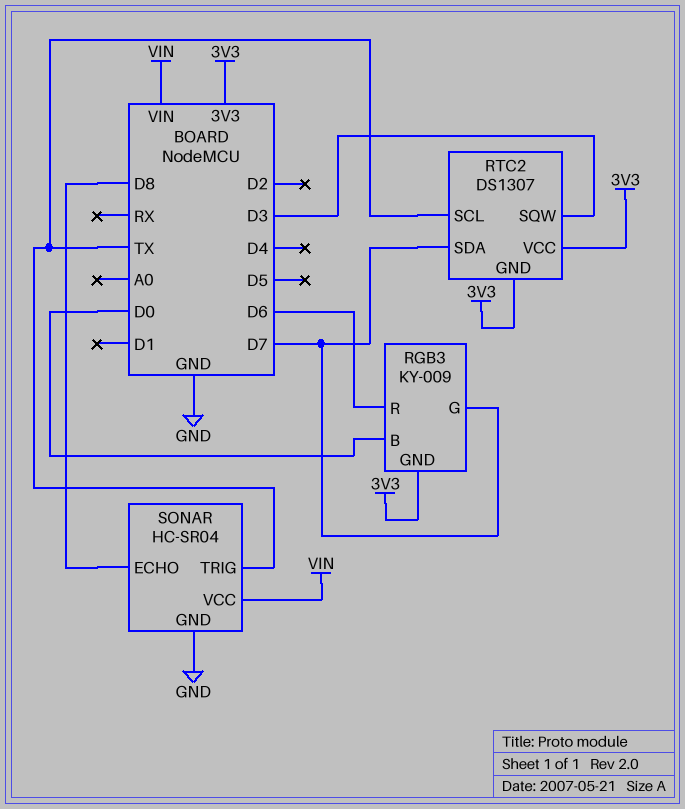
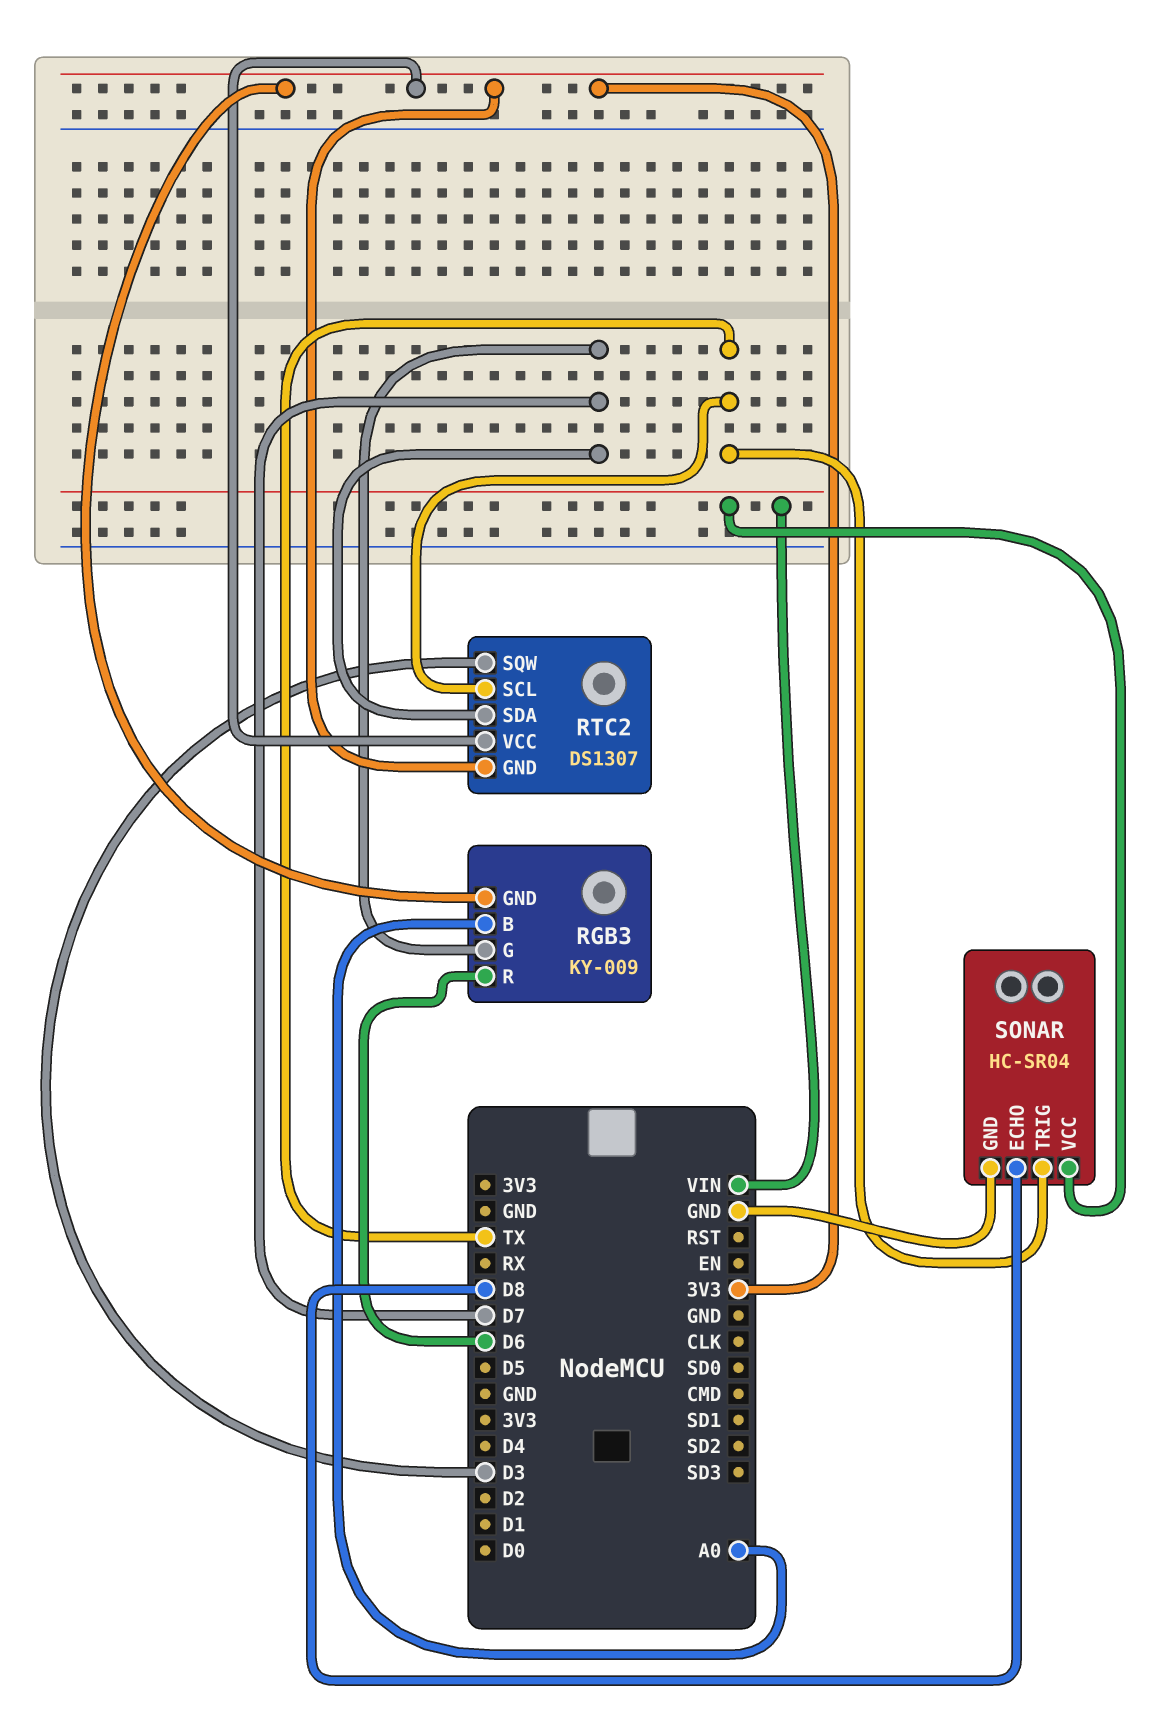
RGB3 pin B: D0 -> A0

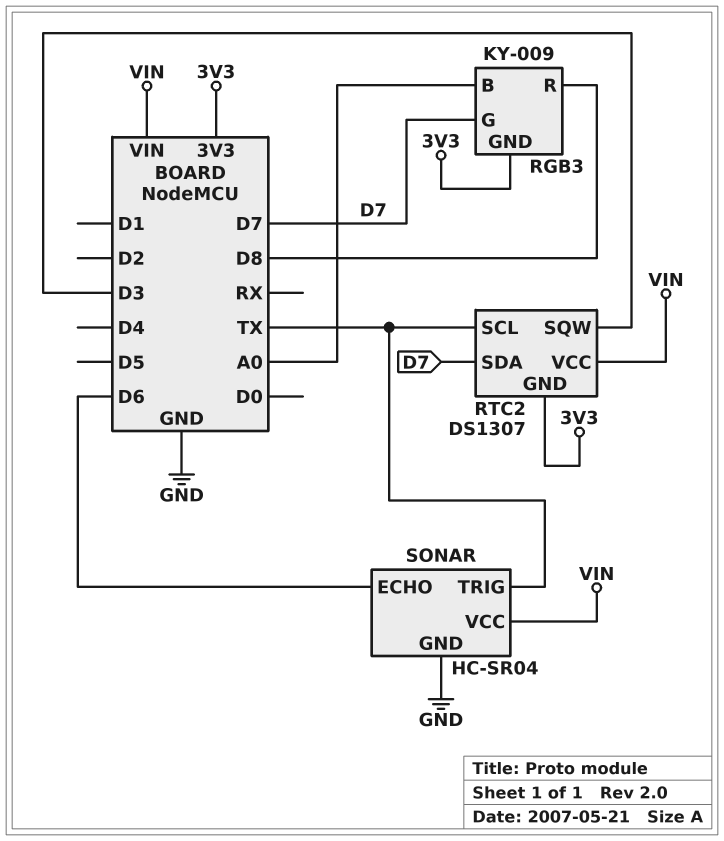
RGB3 pin R: D6 -> D8
RTC2 pin VCC: 3V3 -> VIN
SONAR pin ECHO: D8 -> D6

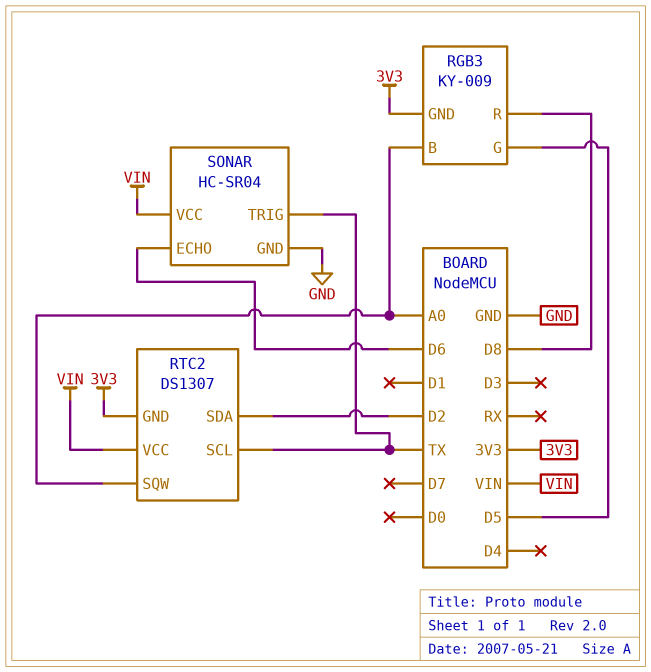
RGB3 pin G: D7 -> D5
RTC2 pin SDA: D7 -> D2
RTC2 pin SQW: D3 -> A0

